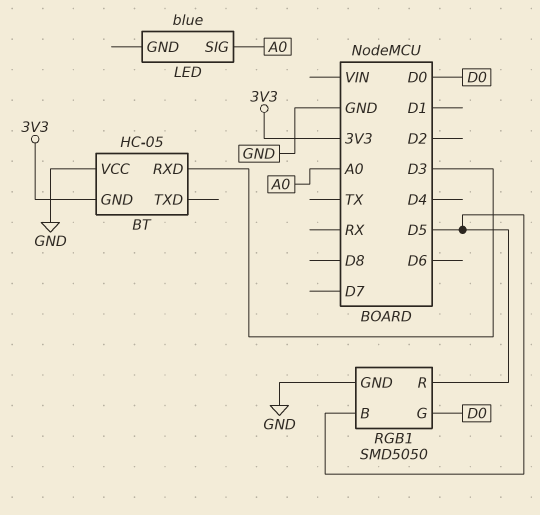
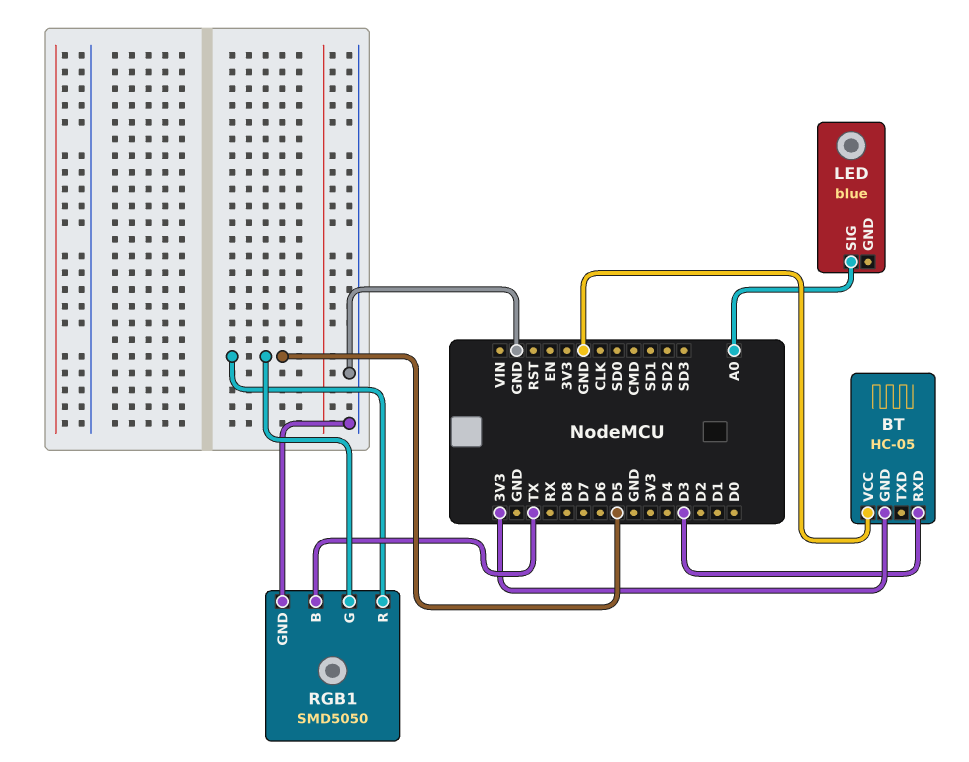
RGB1 pin B: D5 -> TX
RGB1 pin G: D0 -> D5

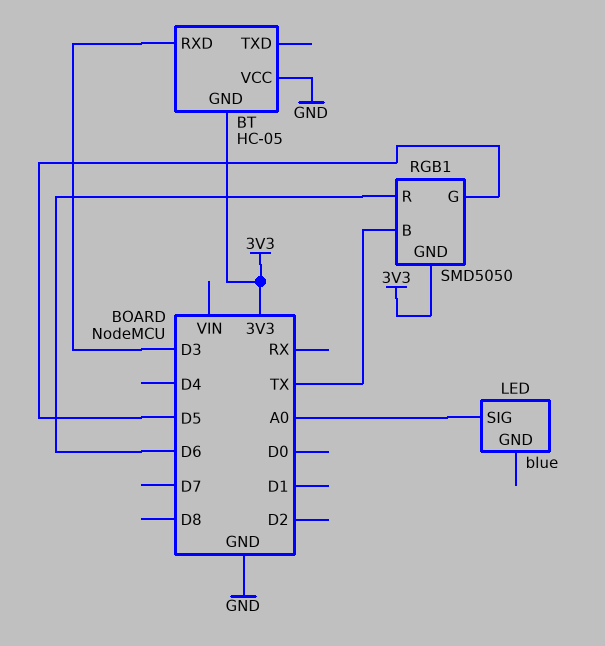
RGB1 pin GND: GND -> 3V3
RGB1 pin R: D5 -> D6

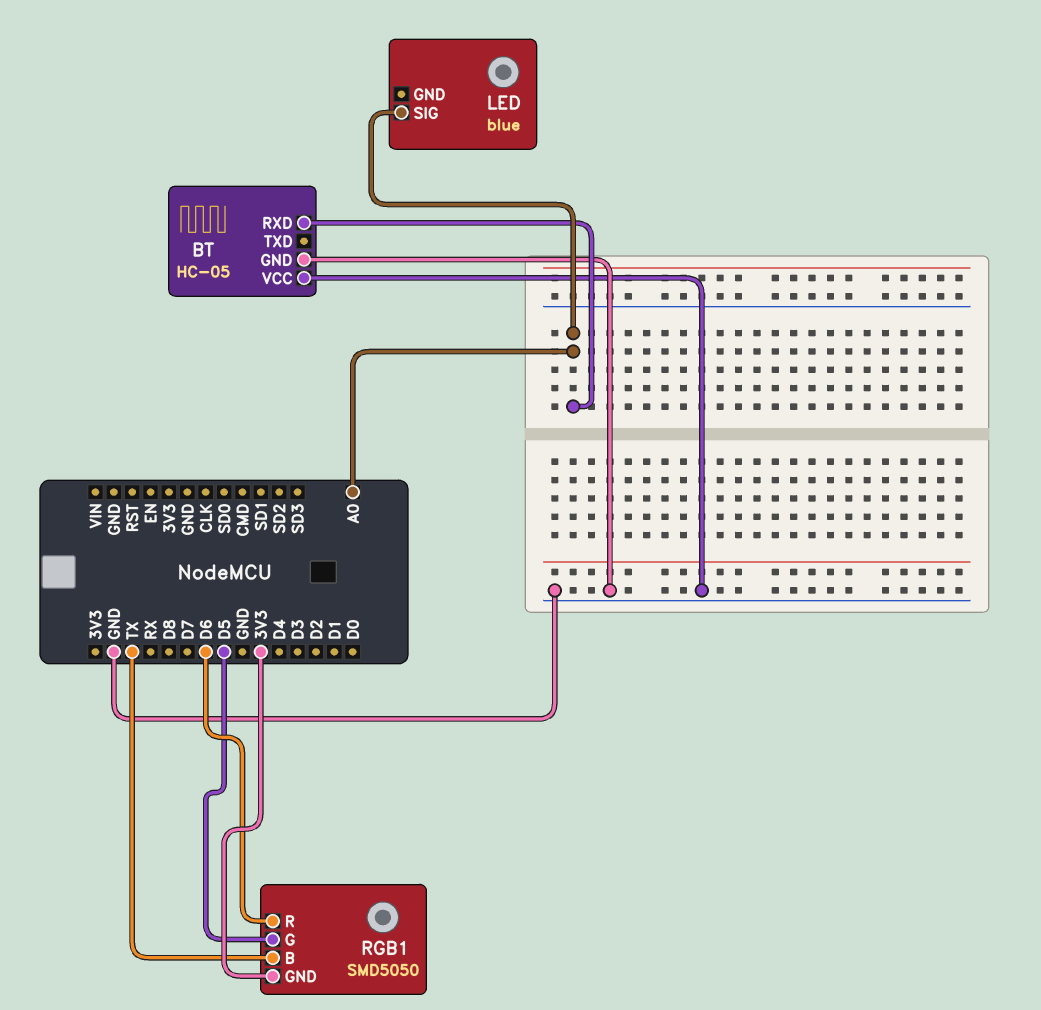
BT pin GND: 3V3 -> GND
BT pin RXD: D3 -> A0

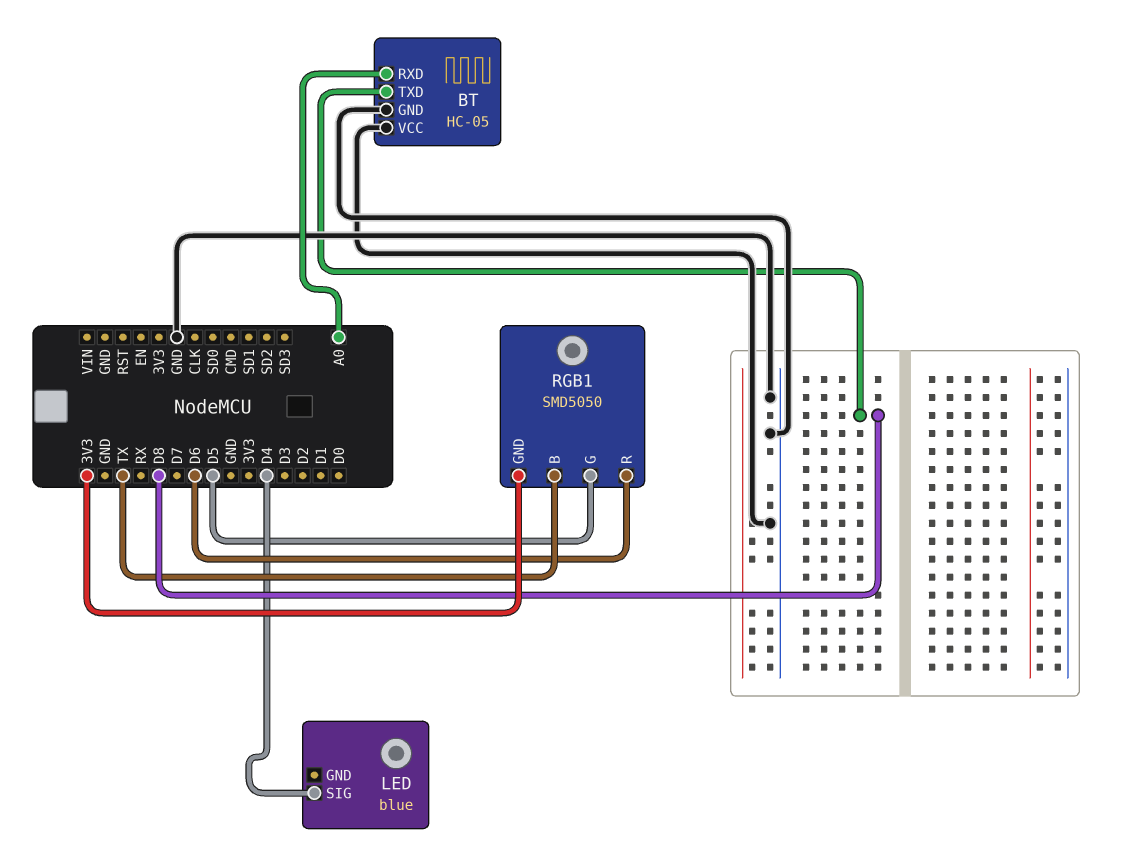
BT pin TXD: none -> D8
LED pin SIG: A0 -> D4

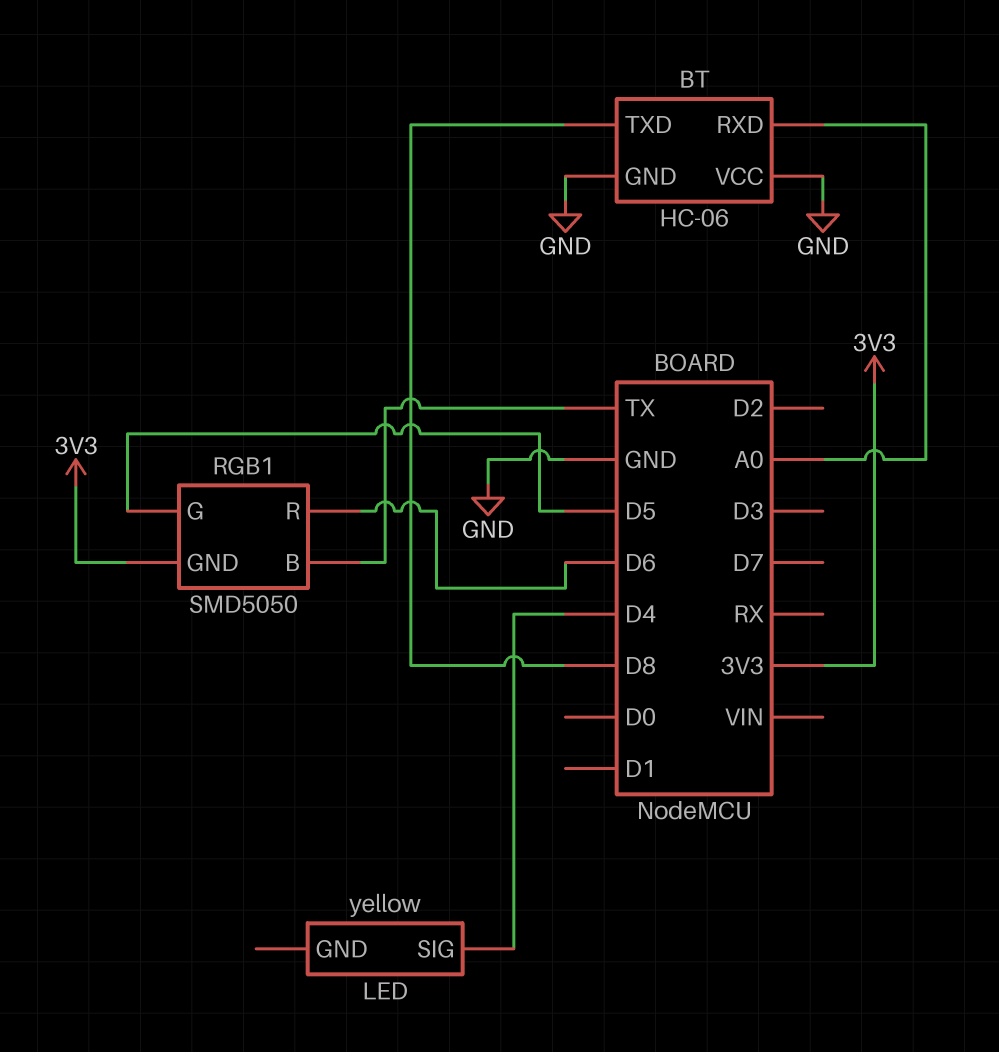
BT: HC-05 -> HC-06
LED: blue -> yellow

